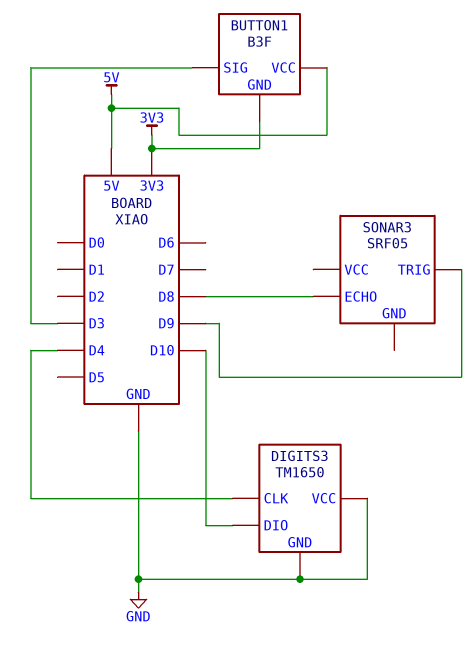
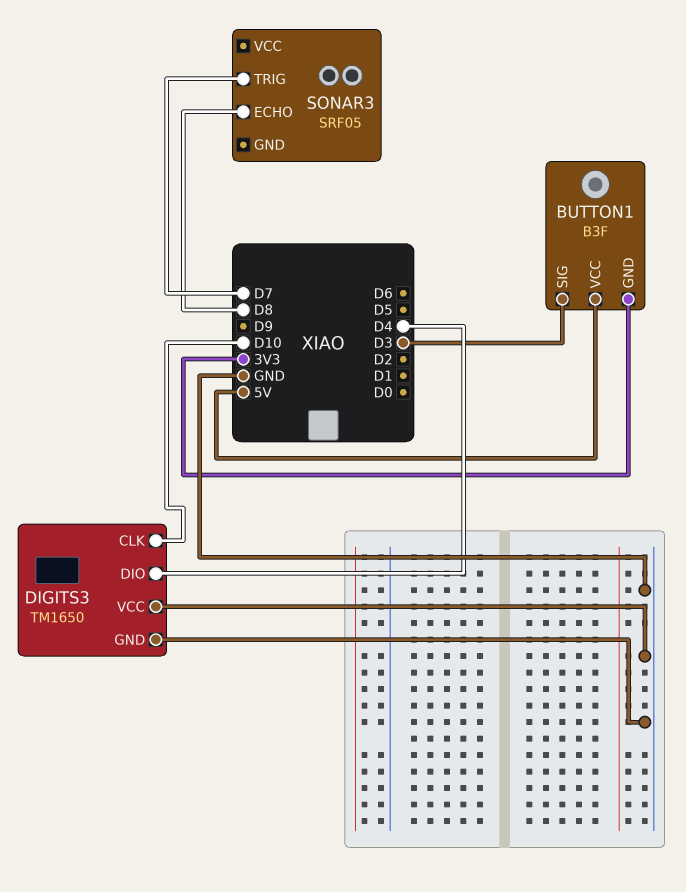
DIGITS3 pin CLK: D4 -> D10
DIGITS3 pin DIO: D10 -> D4
SONAR3 pin TRIG: D9 -> D7

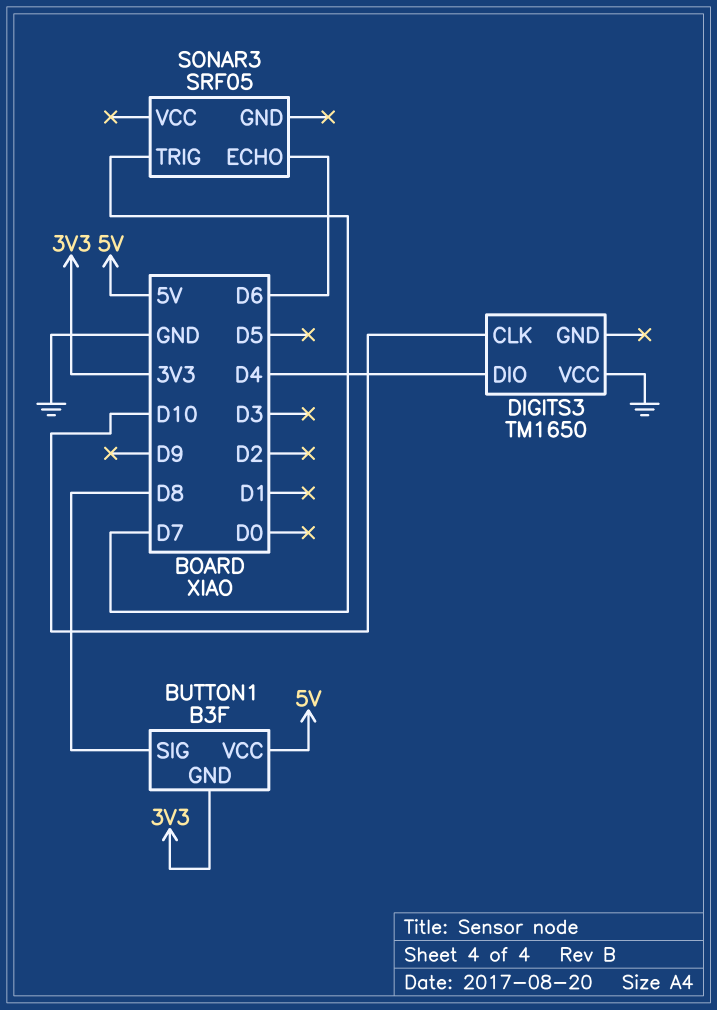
BUTTON1 pin SIG: D3 -> D8
DIGITS3 pin GND: GND -> none
SONAR3 pin ECHO: D8 -> D6

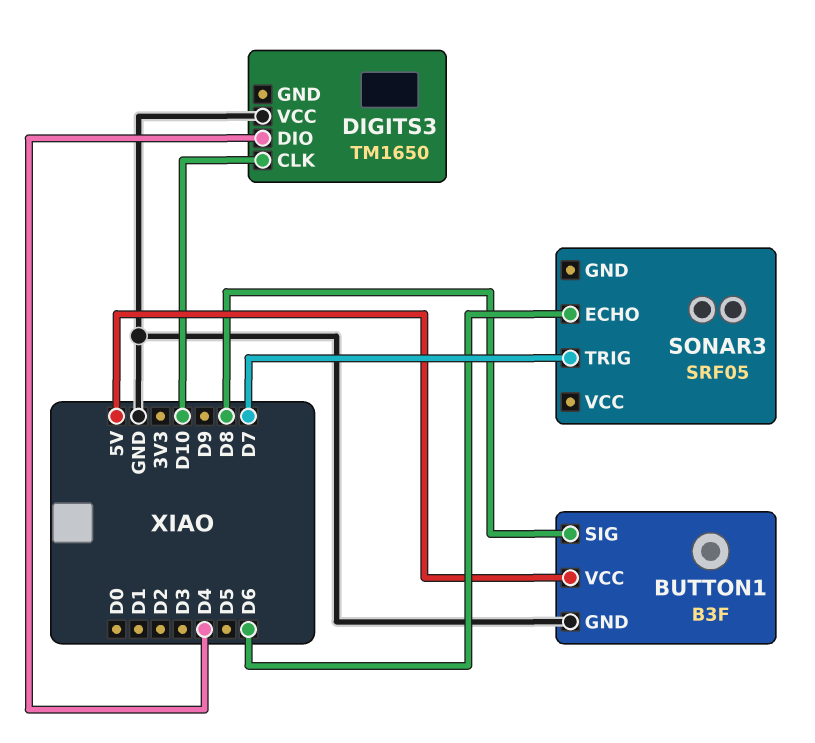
BUTTON1 pin GND: 3V3 -> GND

